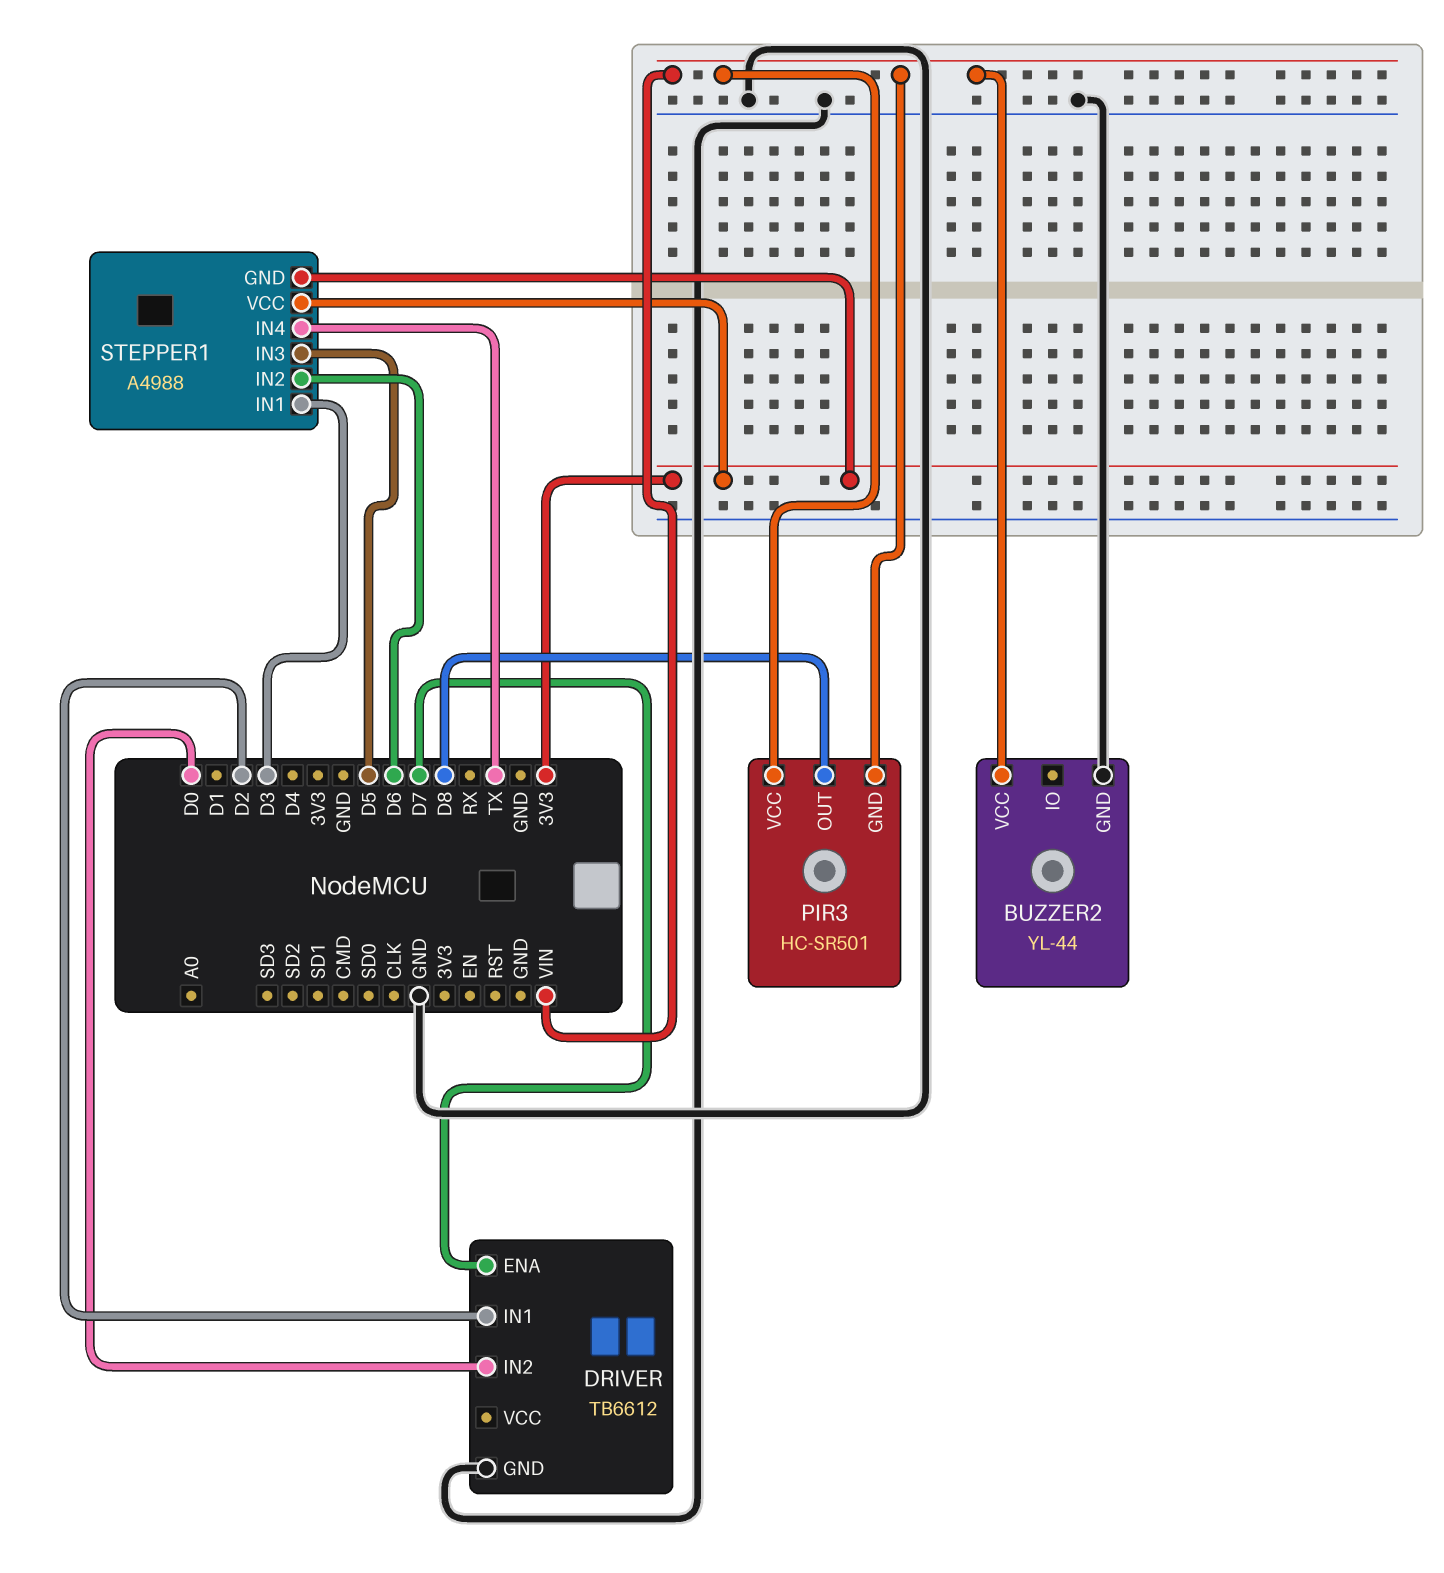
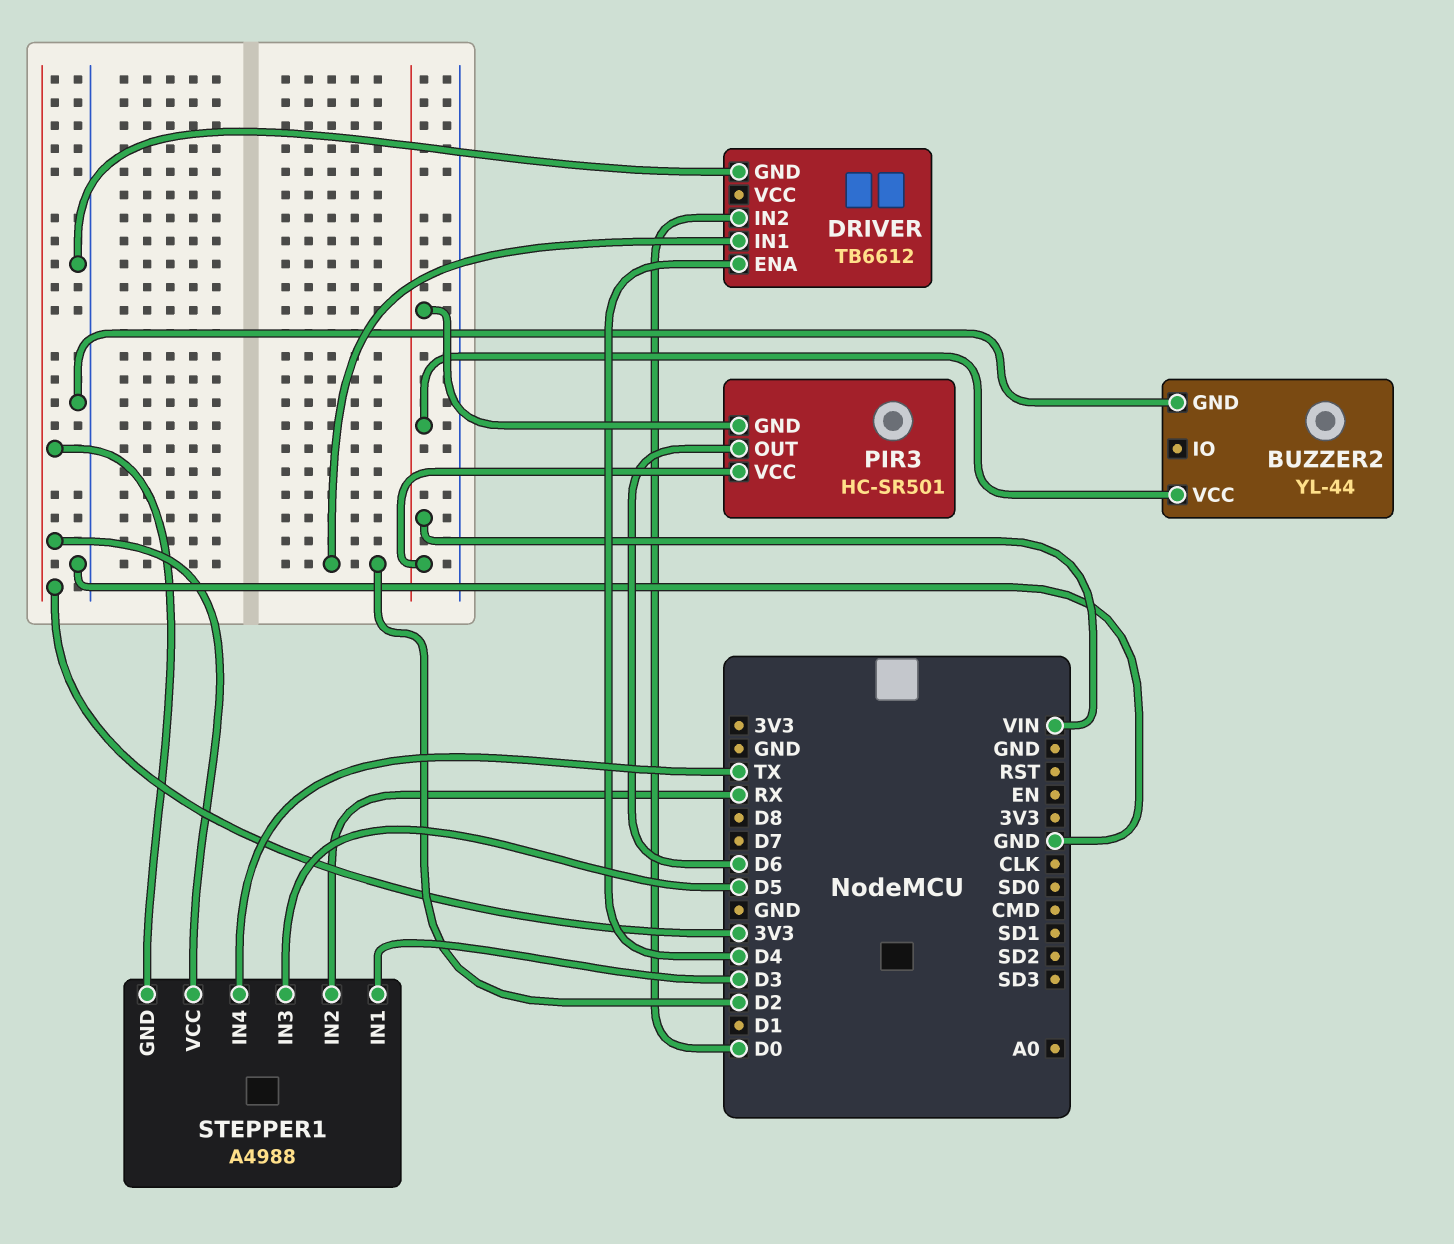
DRIVER pin ENA: D7 -> D4
PIR3 pin OUT: D8 -> D6
STEPPER1 pin IN2: D6 -> RX

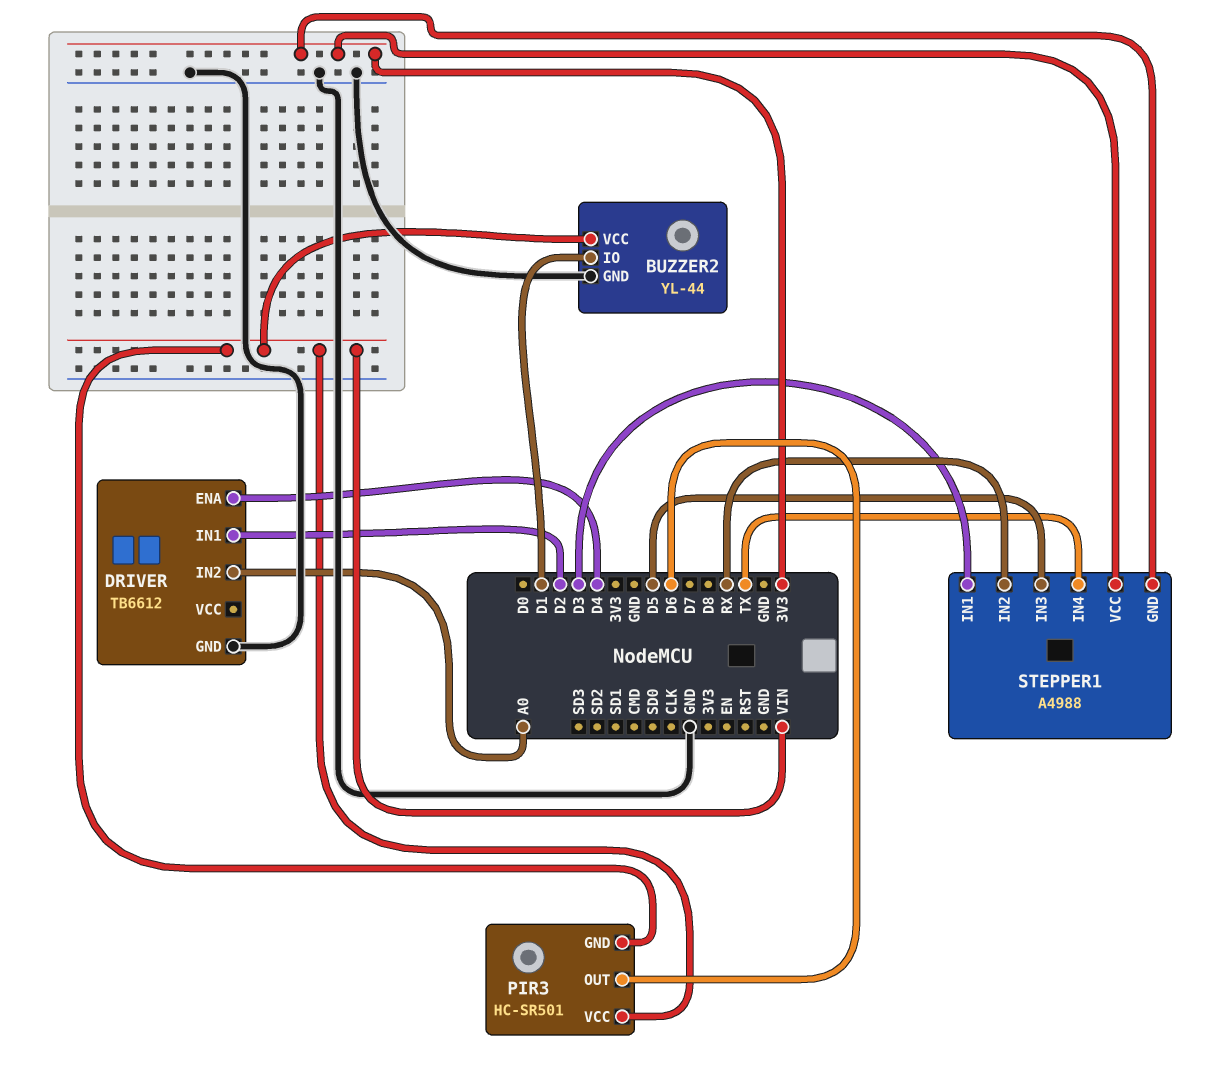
BUZZER2 pin IO: none -> D1
DRIVER pin IN2: D0 -> A0

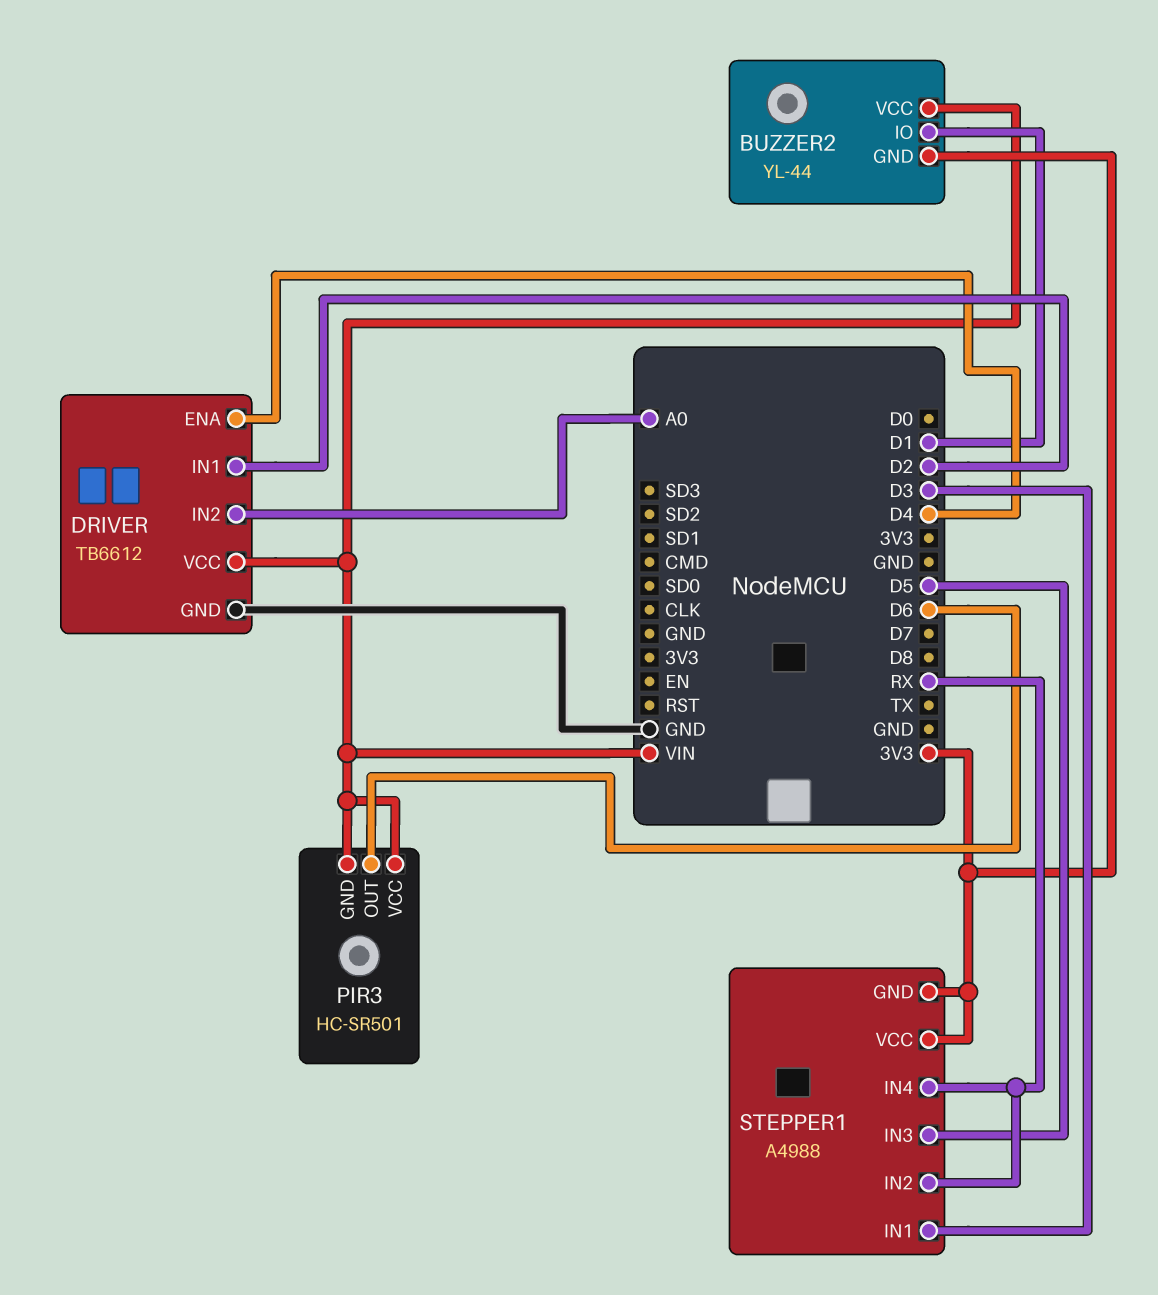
BUZZER2 pin GND: GND -> 3V3
DRIVER pin VCC: none -> VIN
STEPPER1 pin IN4: TX -> RX

